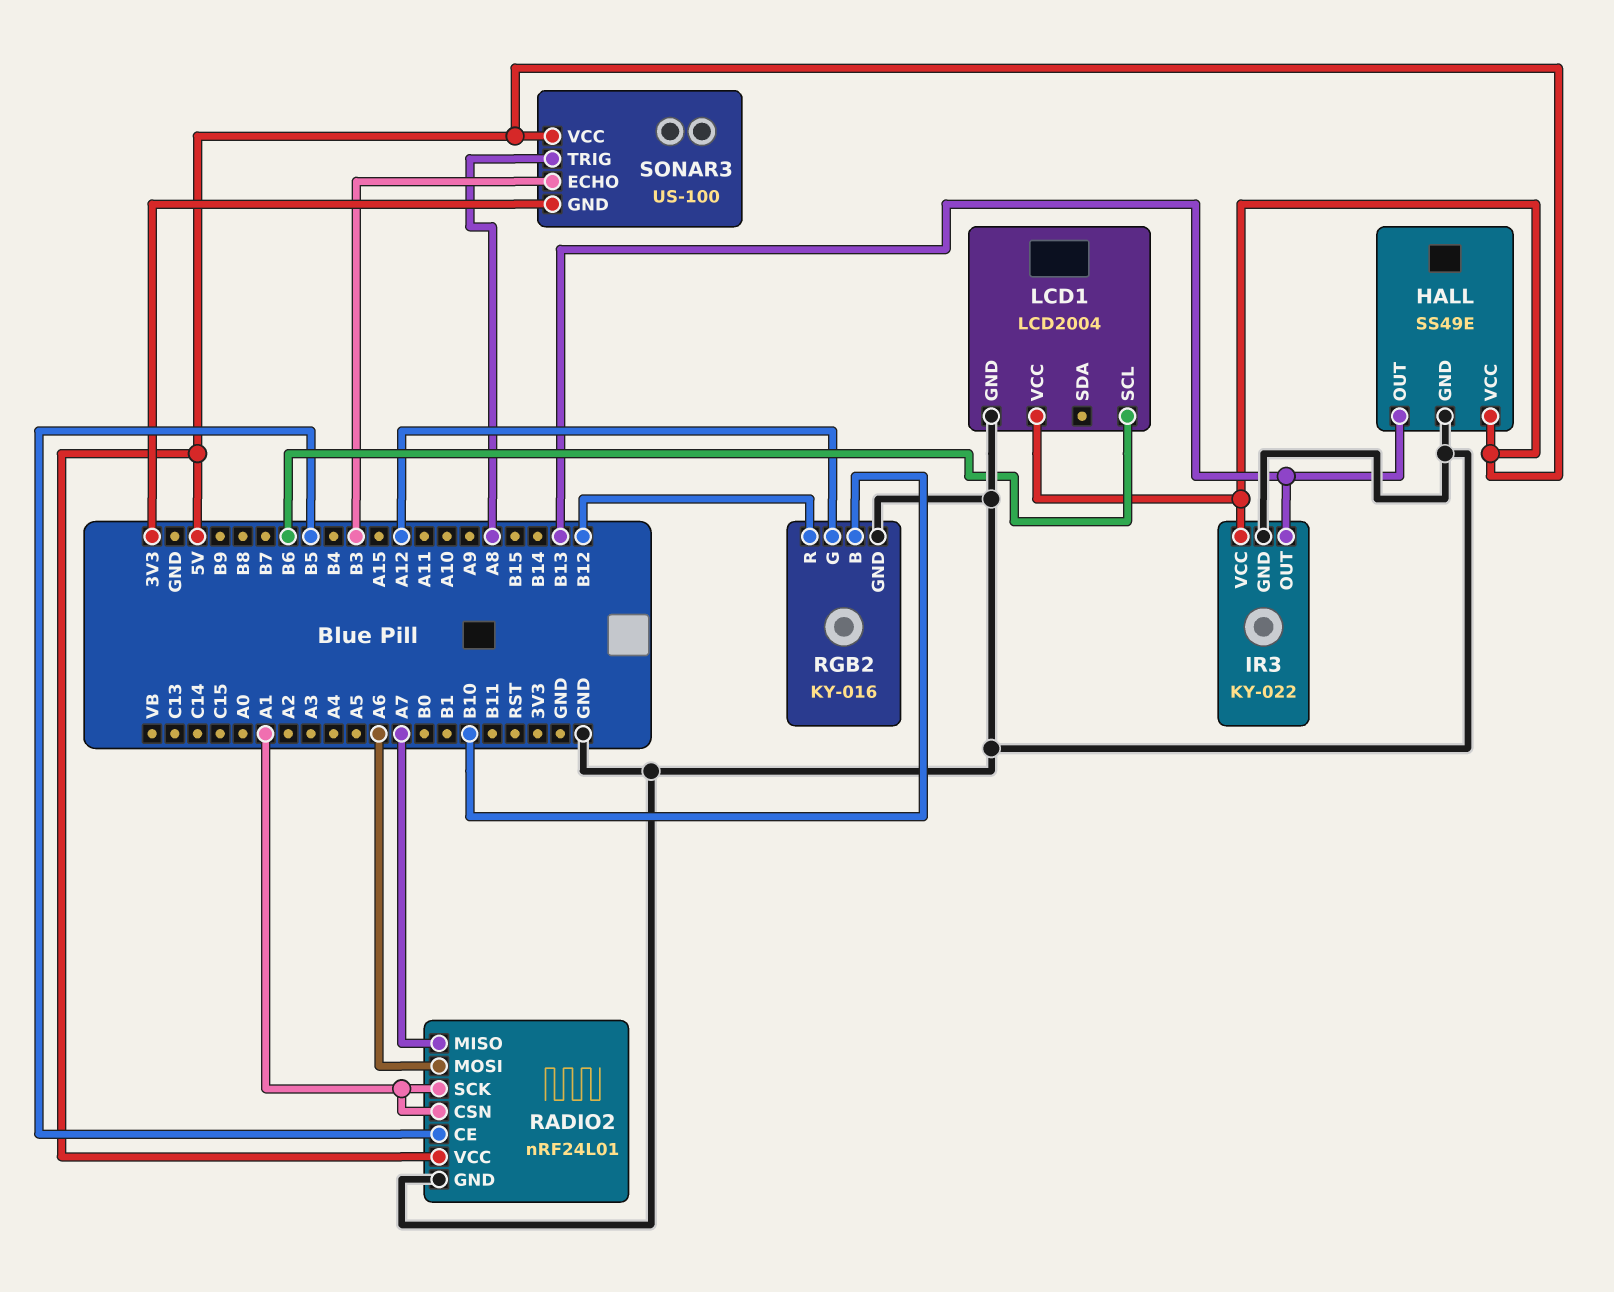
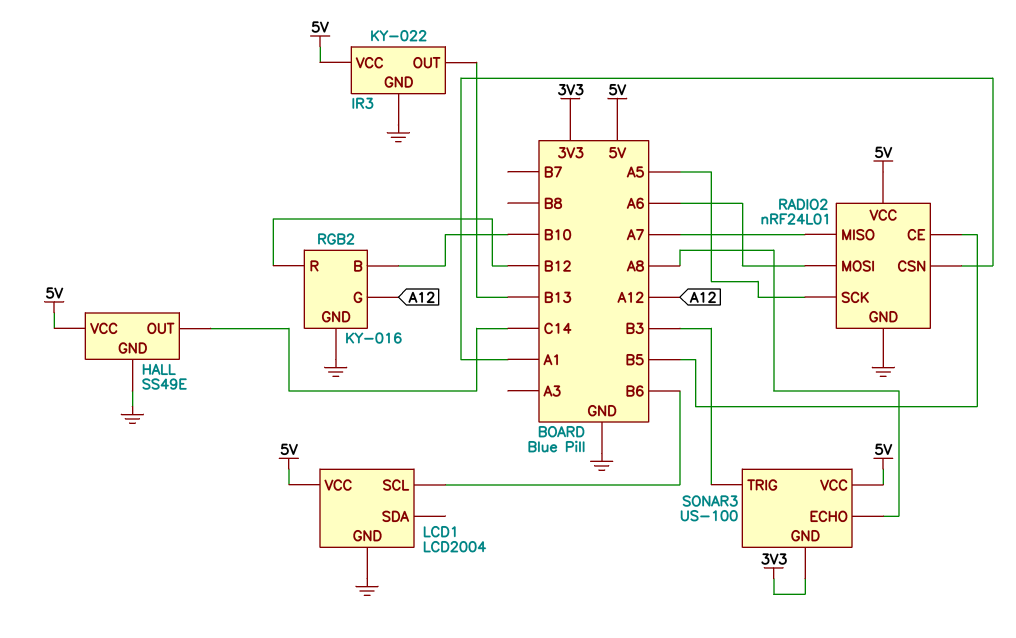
HALL pin OUT: B13 -> C14
RADIO2 pin SCK: A1 -> A5
SONAR3 pin ECHO: B3 -> A8
SONAR3 pin TRIG: A8 -> B3

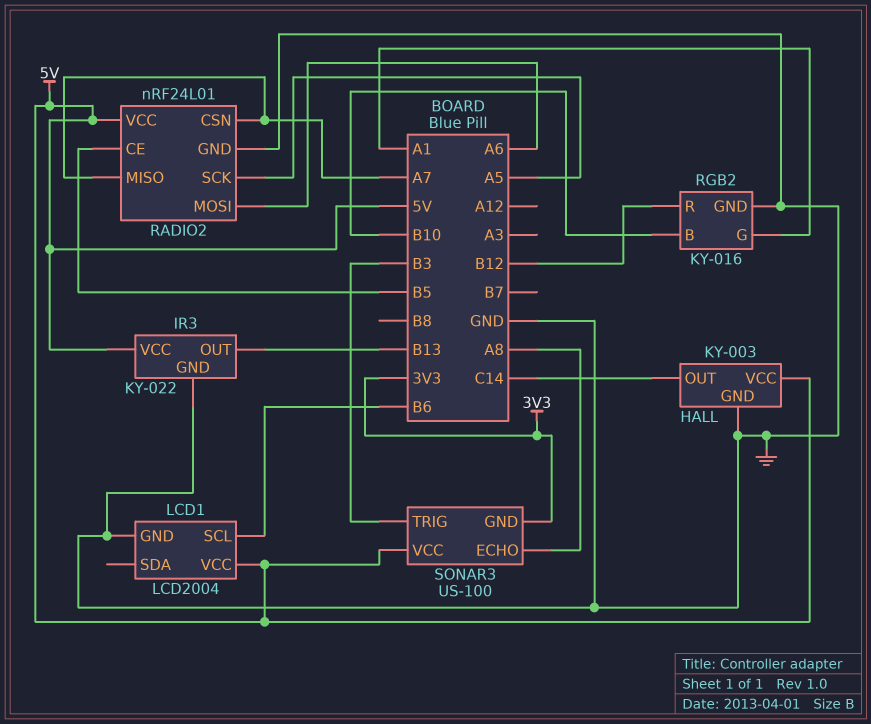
HALL: SS49E -> KY-003
RADIO2 pin CSN: A1 -> A7
RGB2 pin G: A12 -> A1

